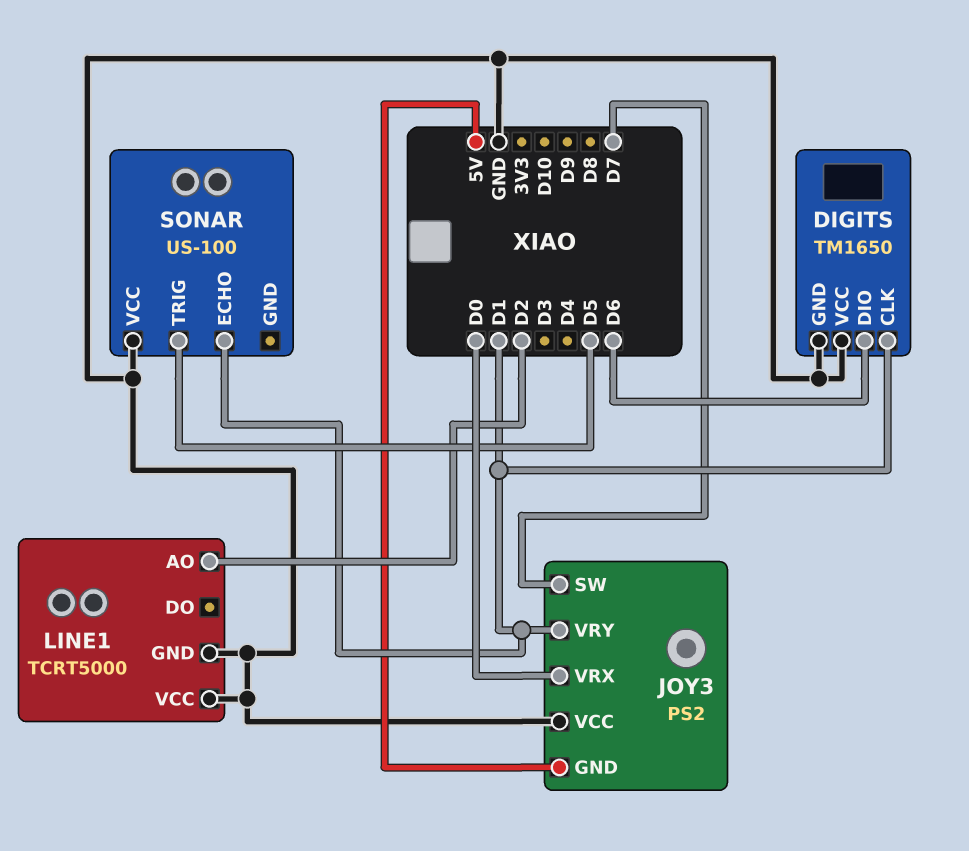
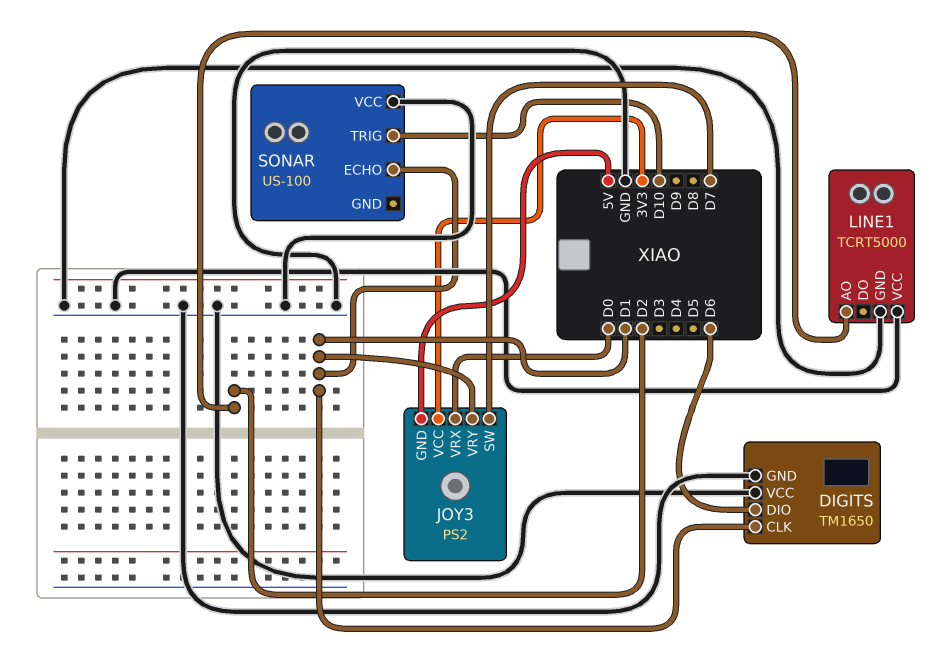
JOY3 pin VCC: GND -> 3V3
SONAR pin TRIG: D5 -> D10

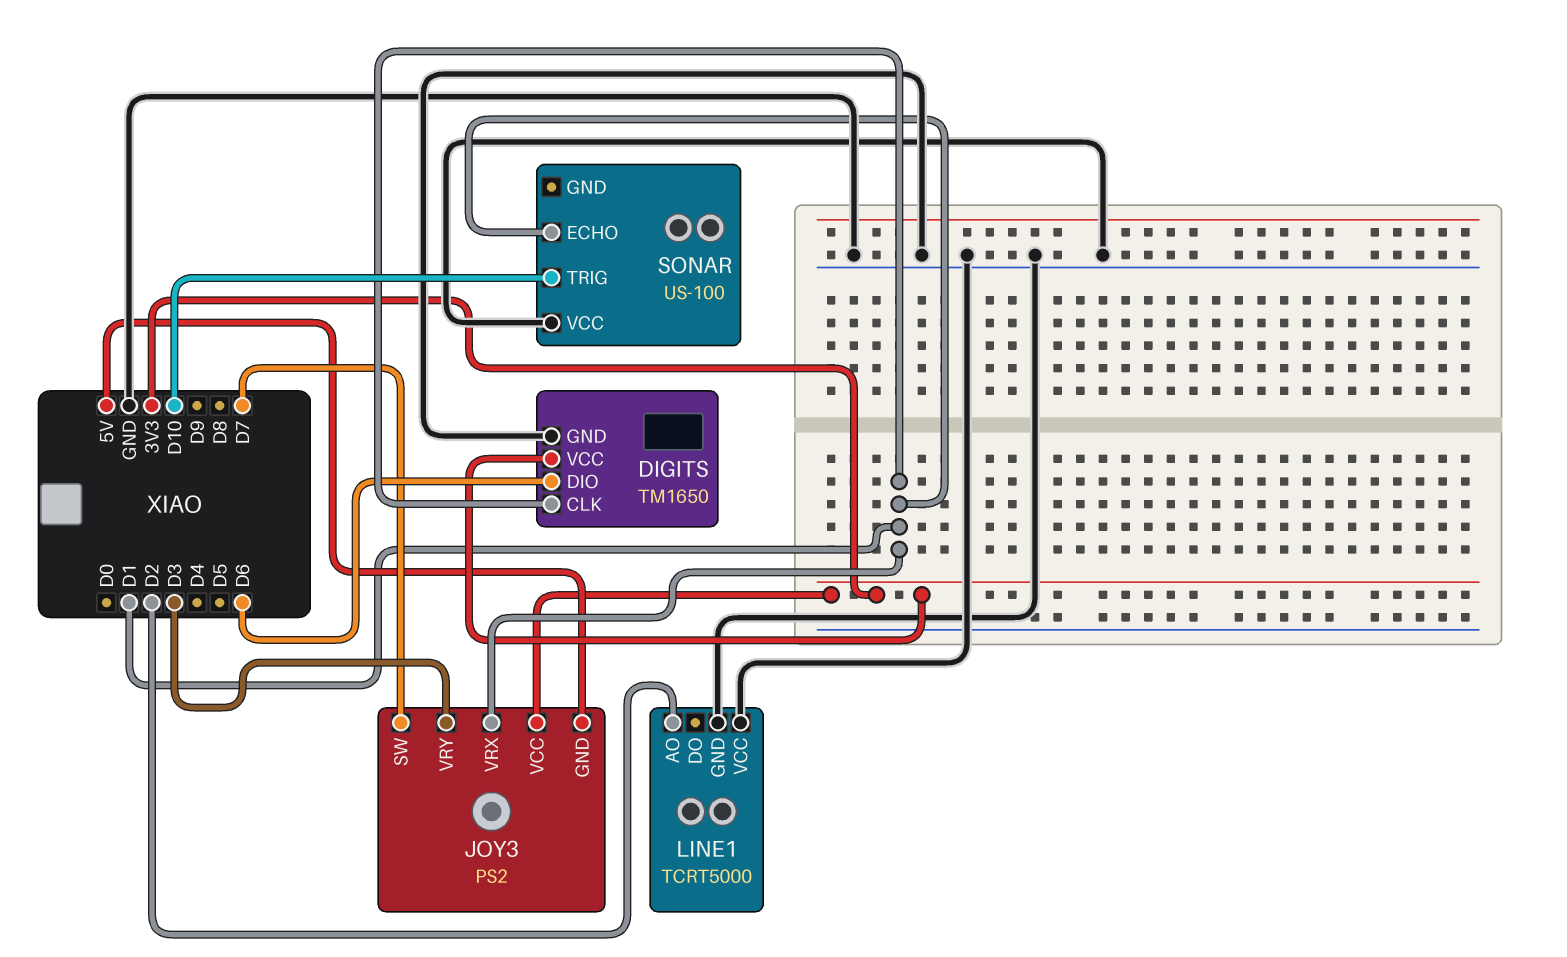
DIGITS pin VCC: GND -> 3V3
JOY3 pin VRX: D0 -> D1
JOY3 pin VRY: D1 -> D3

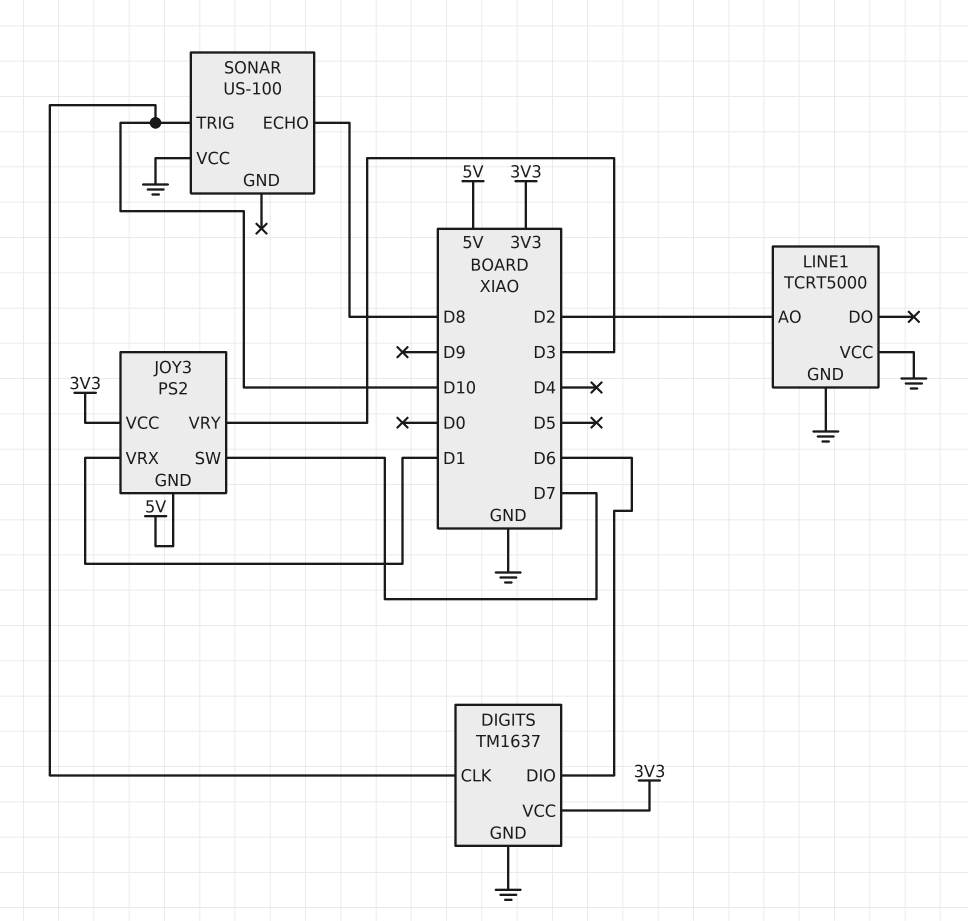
DIGITS: TM1650 -> TM1637
DIGITS pin CLK: D1 -> D10
SONAR pin ECHO: D1 -> D8

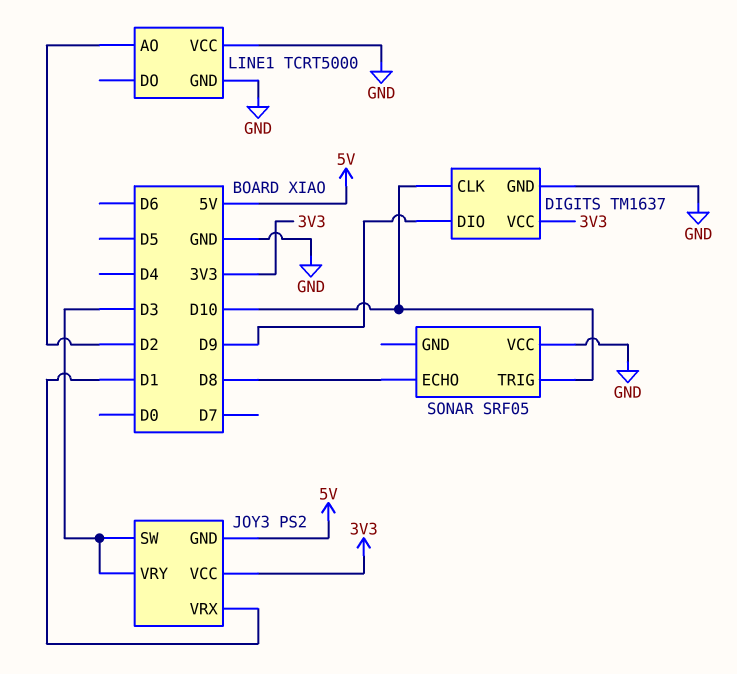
DIGITS pin DIO: D6 -> D9
JOY3 pin SW: D7 -> D3
SONAR: US-100 -> SRF05

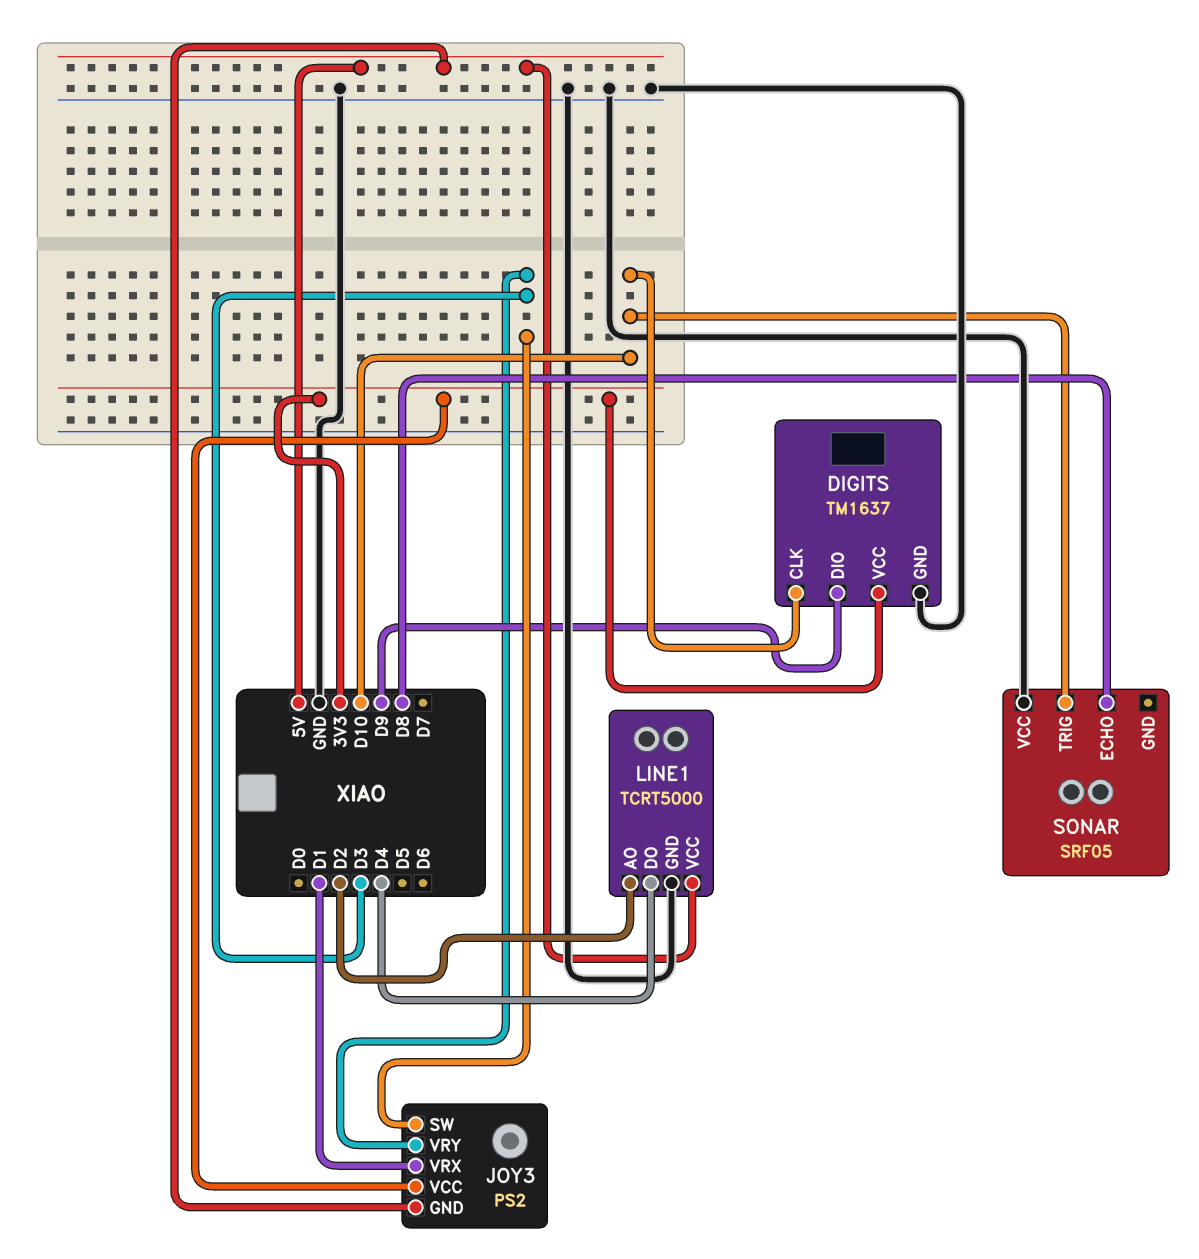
LINE1 pin DO: none -> D4
LINE1 pin VCC: GND -> 5V

